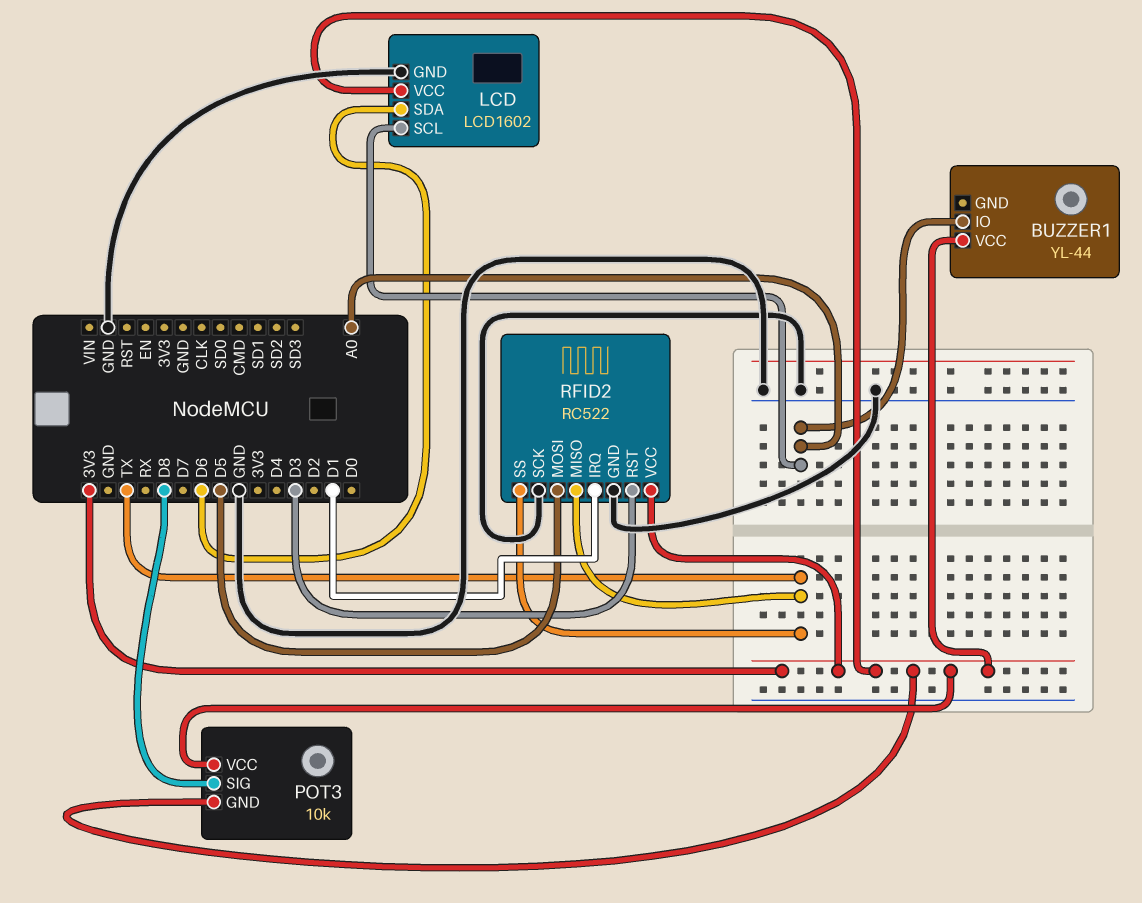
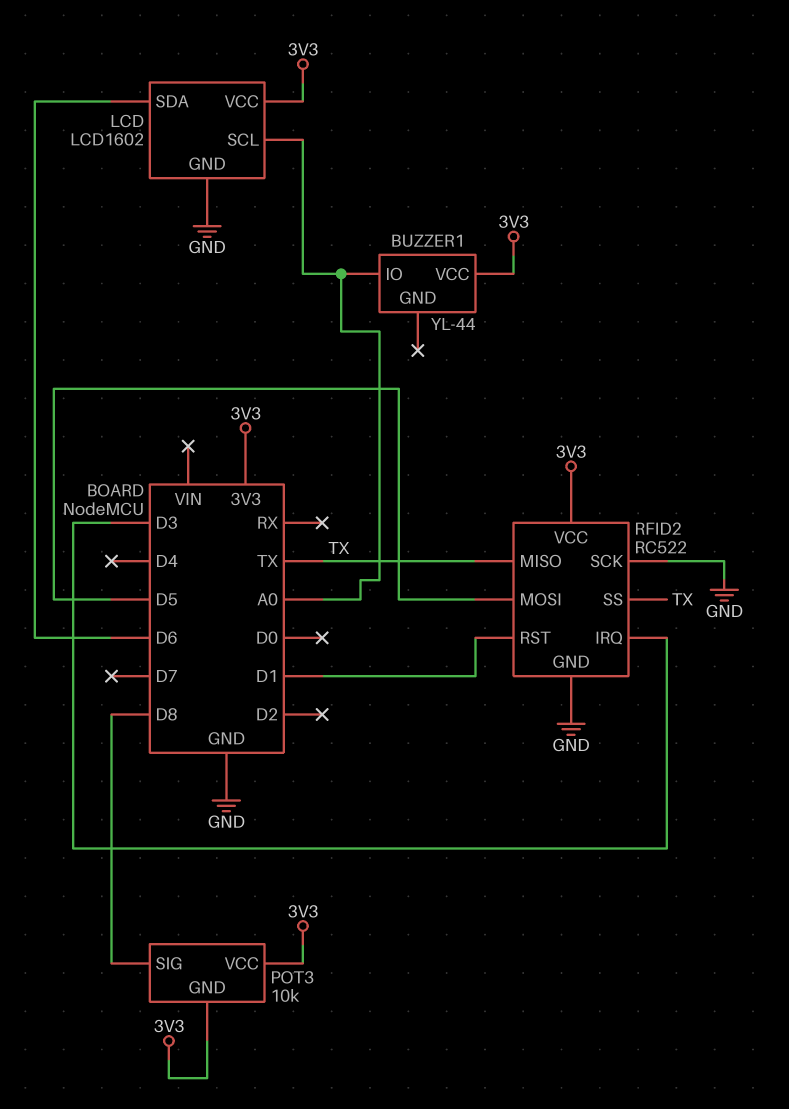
RFID2 pin IRQ: D1 -> D3
RFID2 pin RST: D3 -> D1

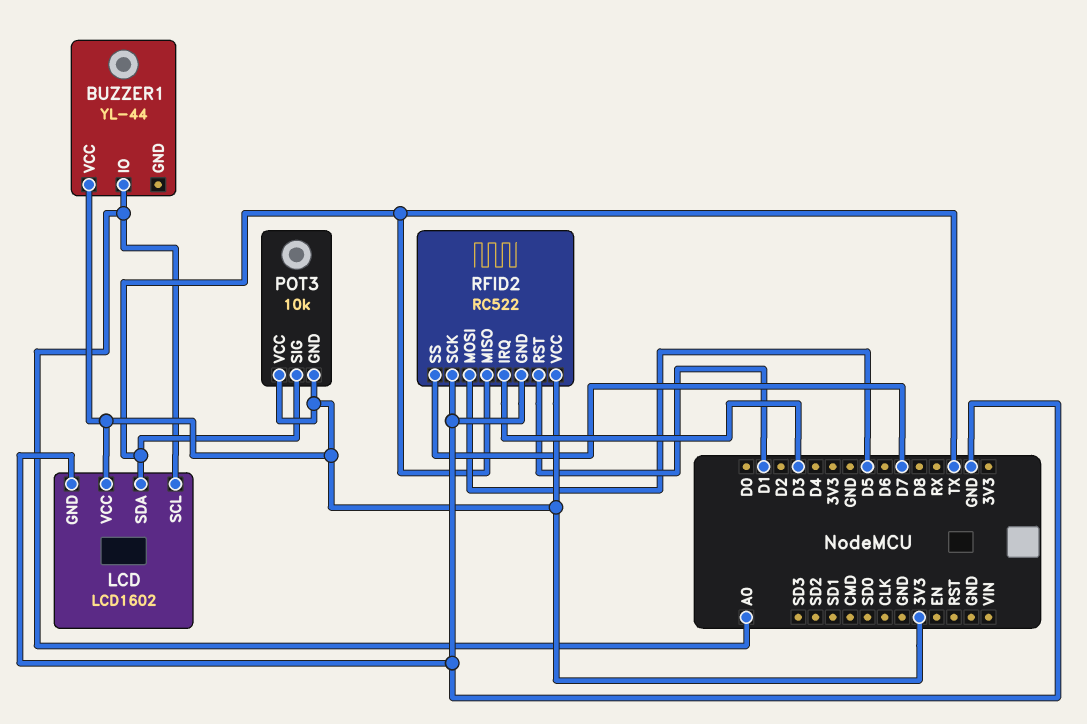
LCD pin SDA: D6 -> TX
POT3 pin SIG: D8 -> TX
RFID2 pin SS: TX -> D7

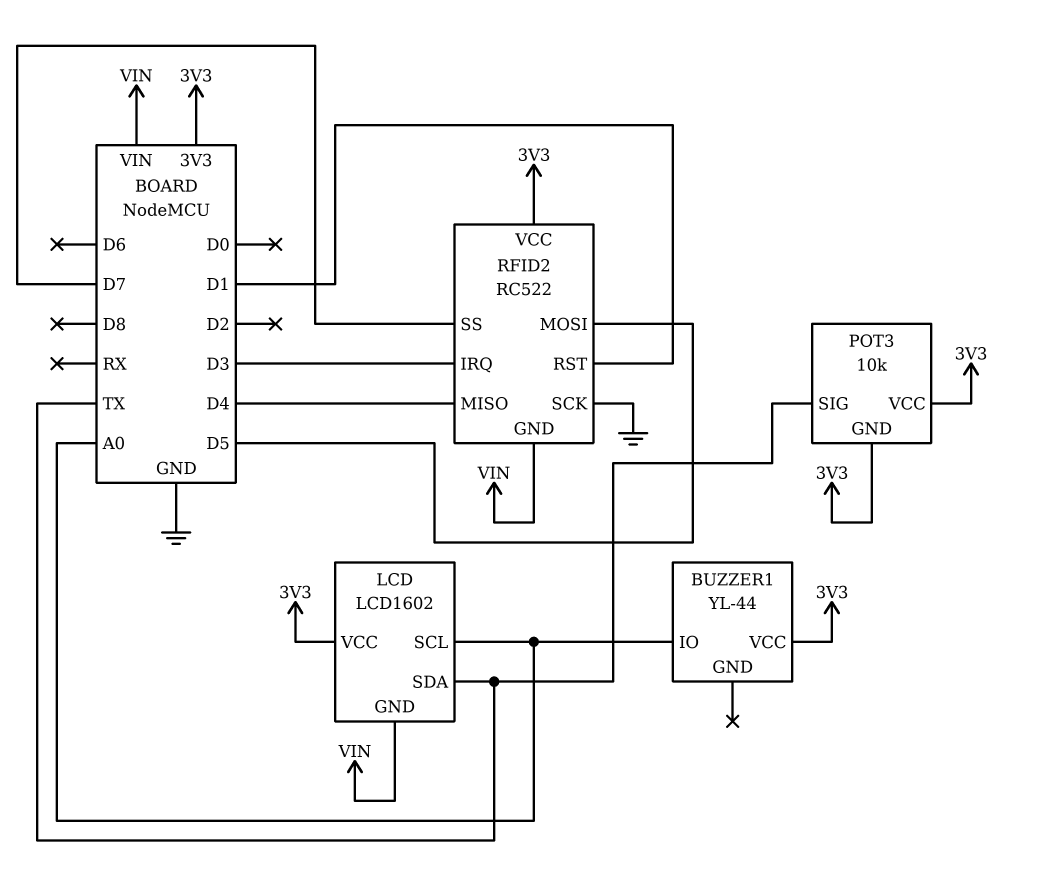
LCD pin GND: GND -> VIN
RFID2 pin GND: GND -> VIN
RFID2 pin MISO: TX -> D4

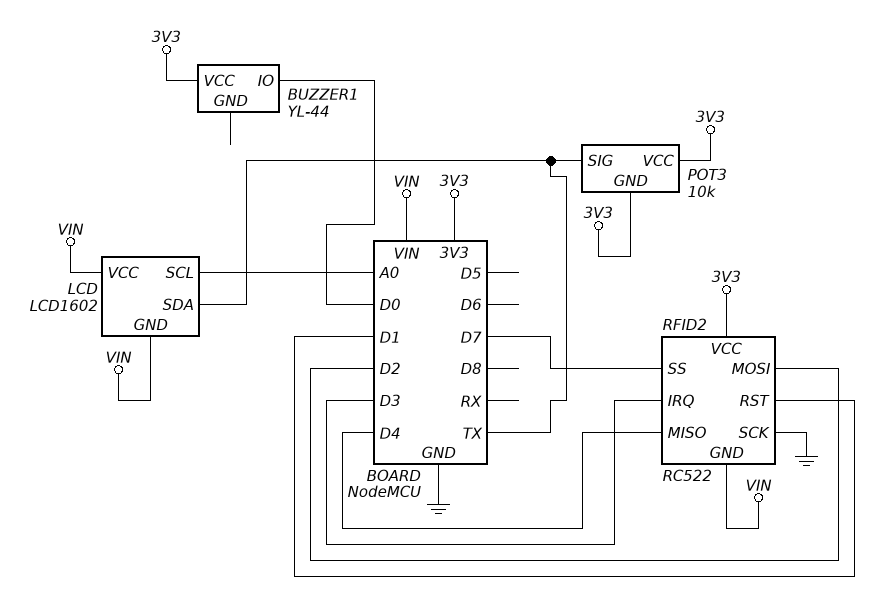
BUZZER1 pin IO: A0 -> D0
LCD pin VCC: 3V3 -> VIN
RFID2 pin MOSI: D5 -> D2

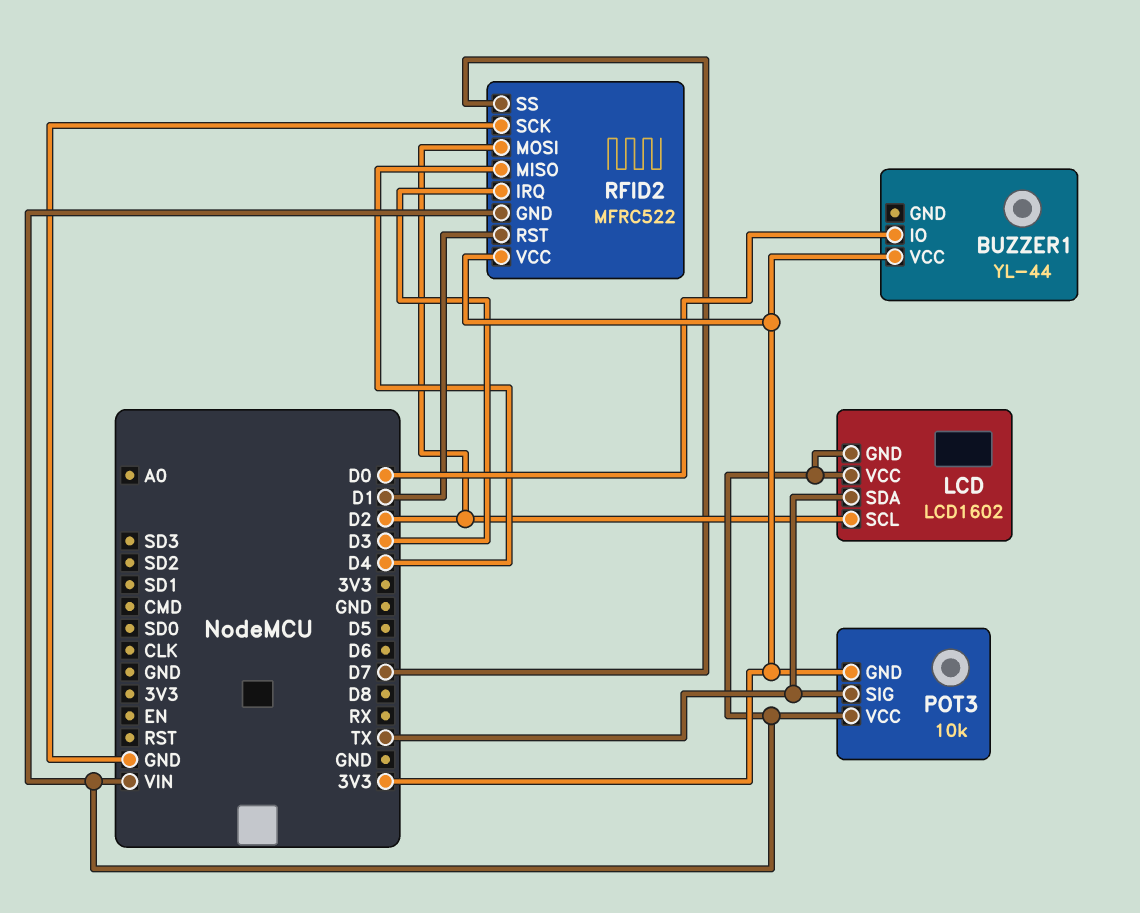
LCD pin SCL: A0 -> D2
POT3 pin VCC: 3V3 -> VIN
RFID2: RC522 -> MFRC522

